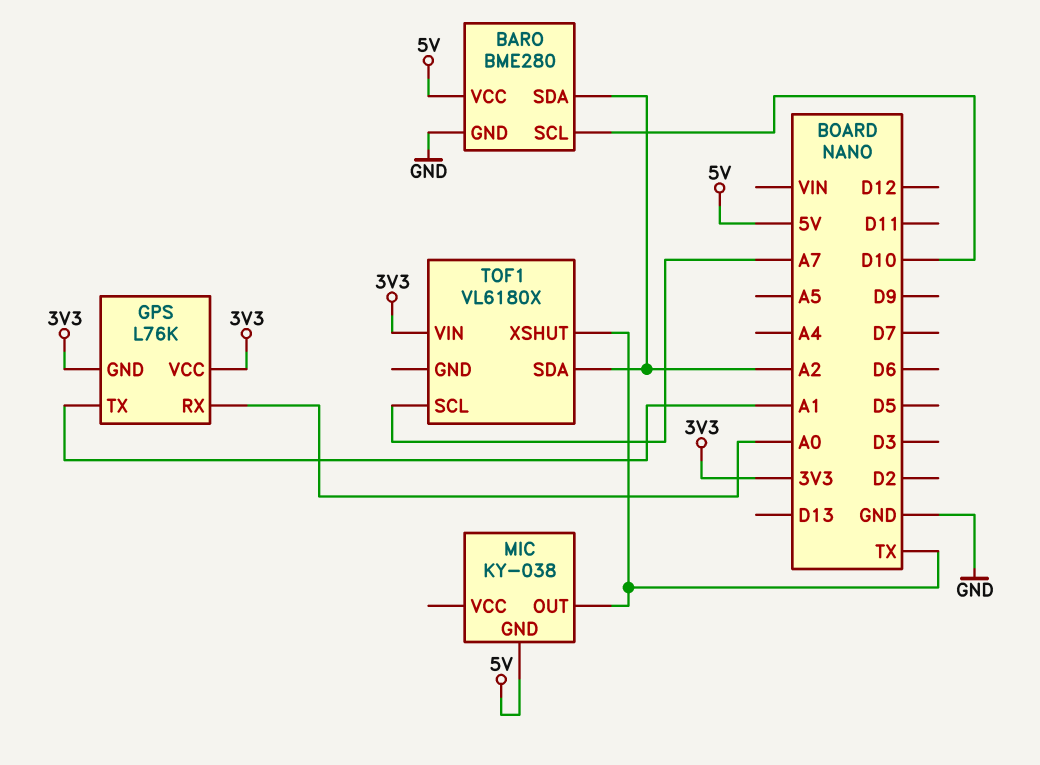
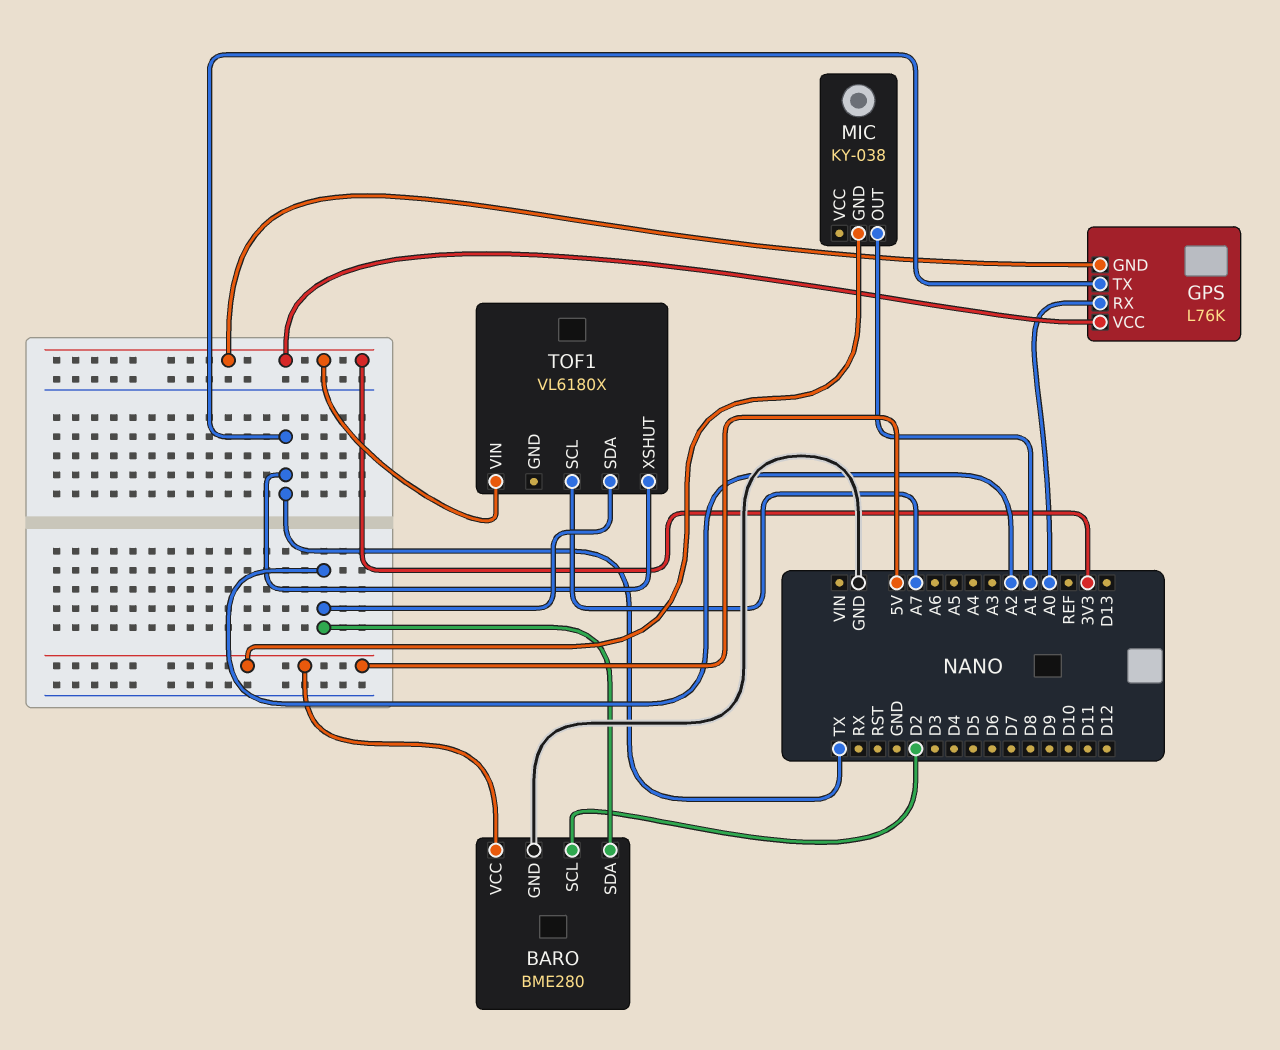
BARO pin SCL: D10 -> D2
GPS pin TX: A1 -> TX
MIC pin OUT: TX -> A1

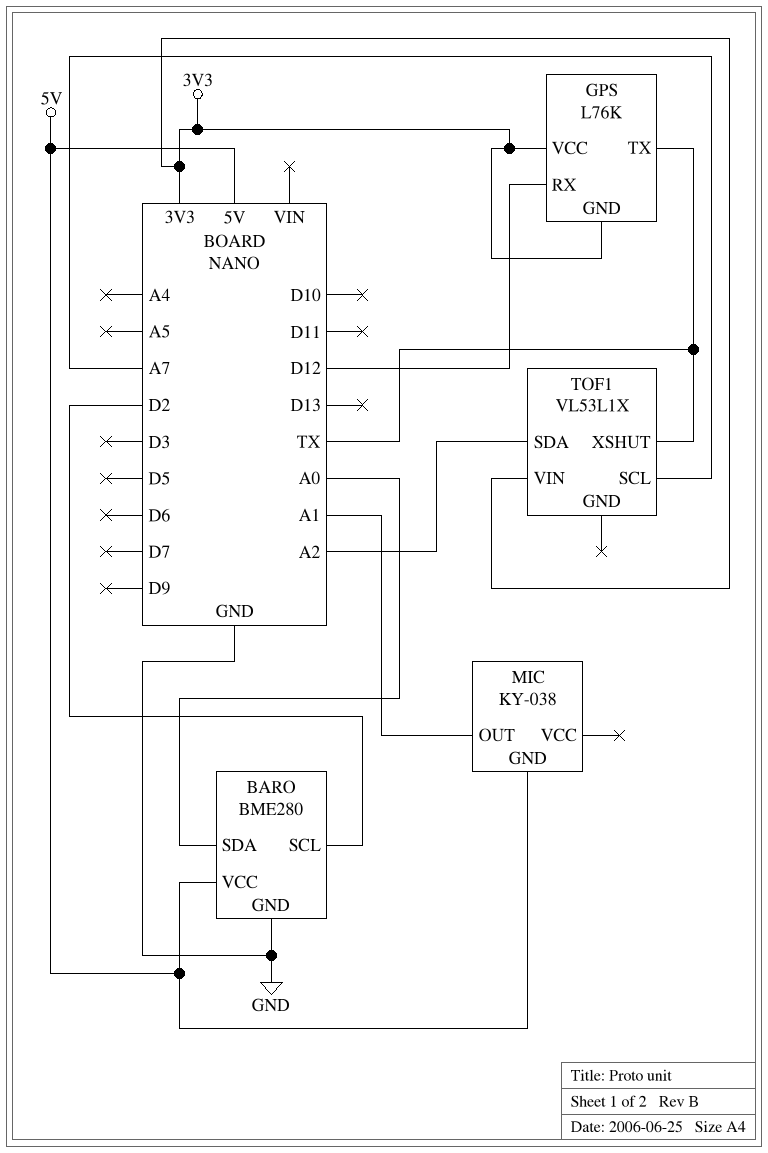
BARO pin SDA: A2 -> A0
GPS pin RX: A0 -> D12
TOF1: VL6180X -> VL53L1X

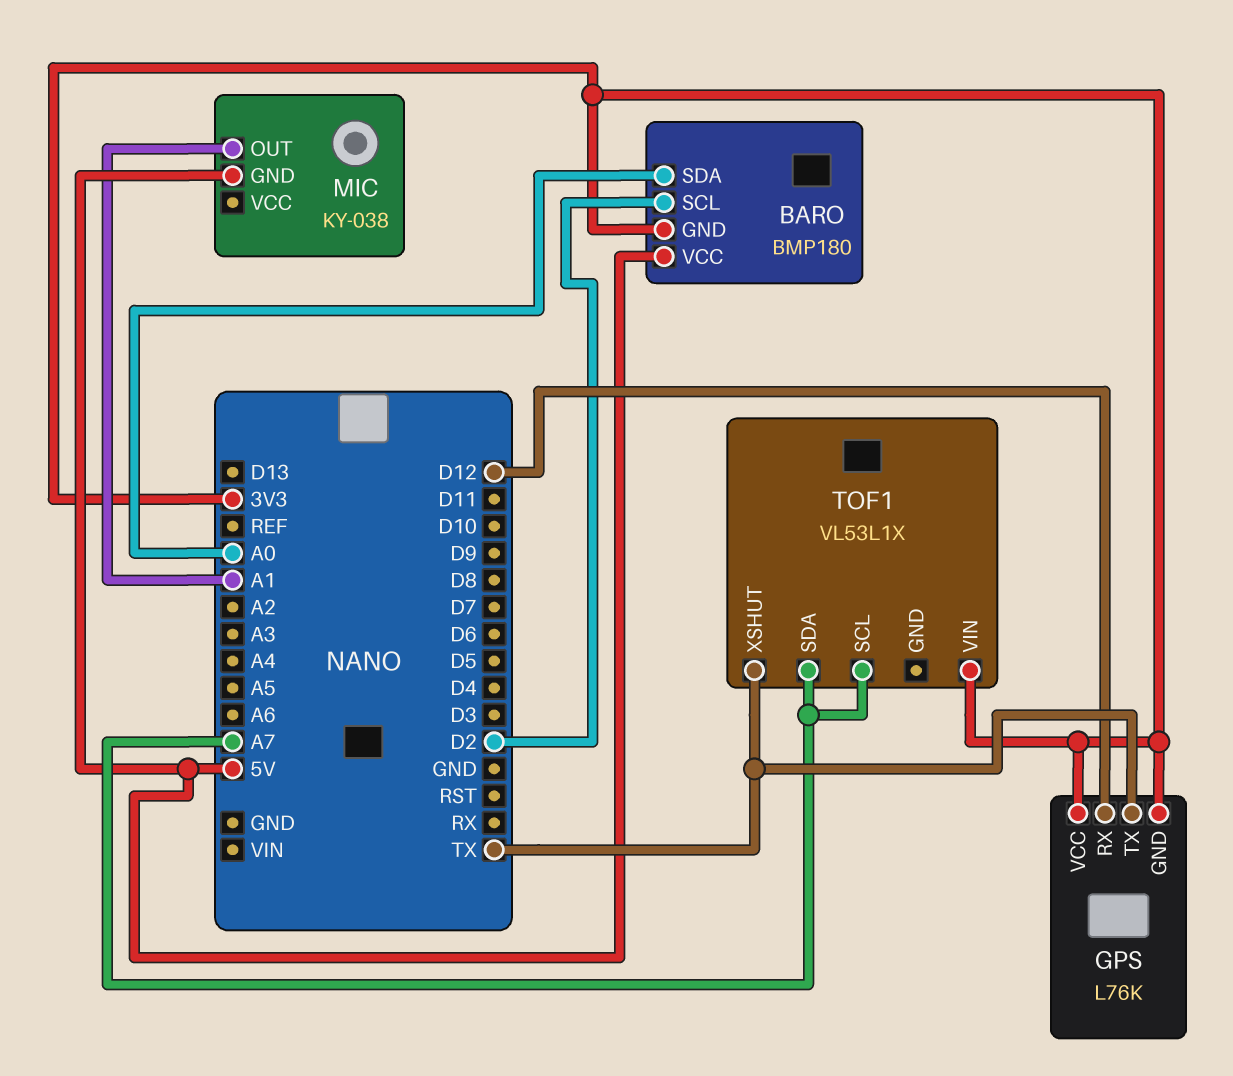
BARO: BME280 -> BMP180
BARO pin GND: GND -> 3V3
TOF1 pin SDA: A2 -> A7

